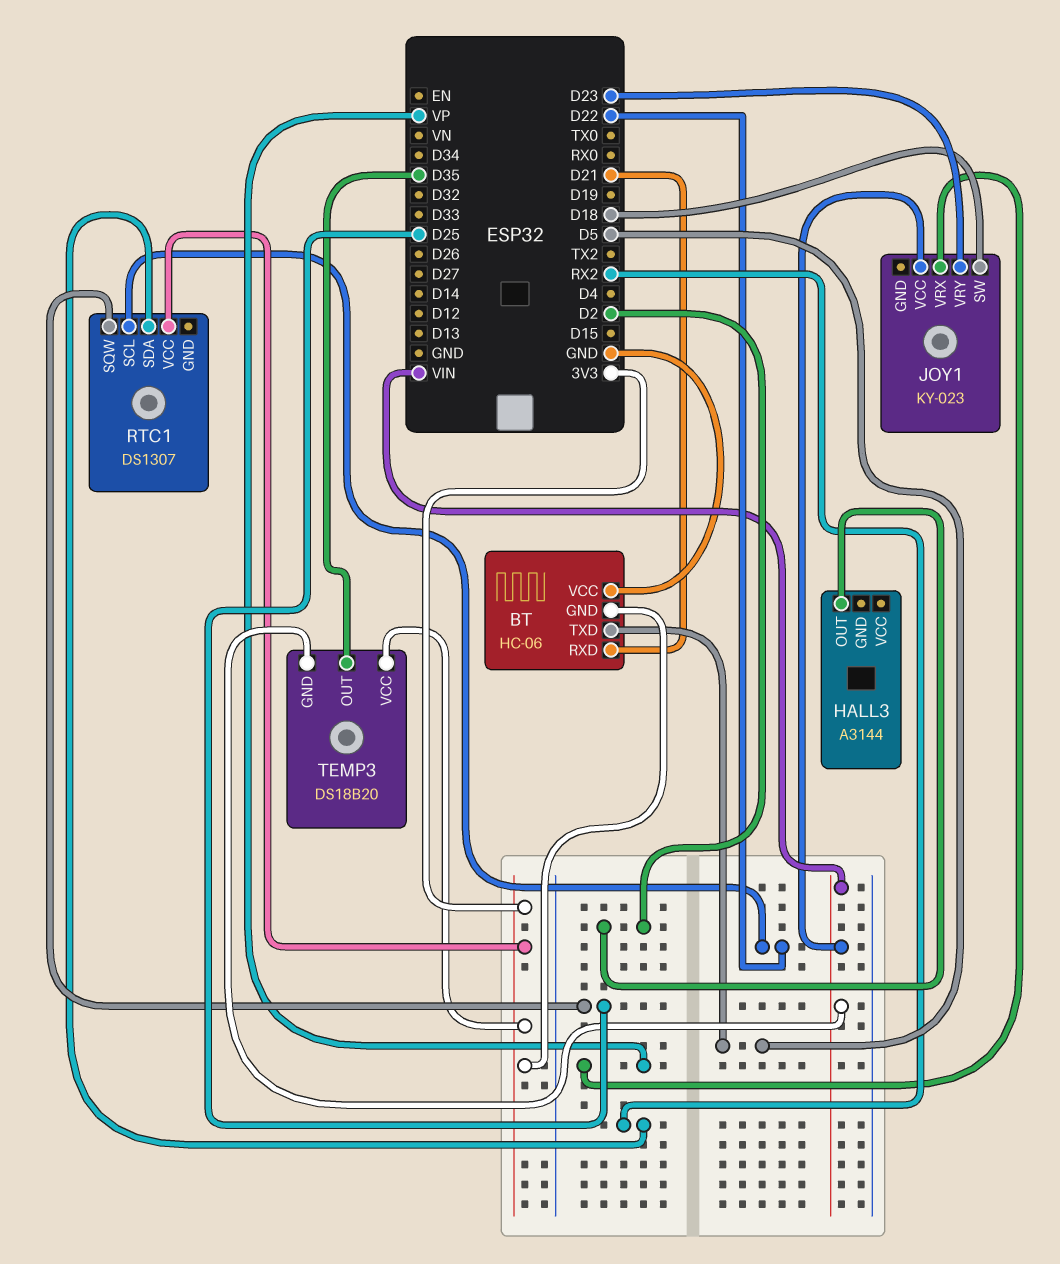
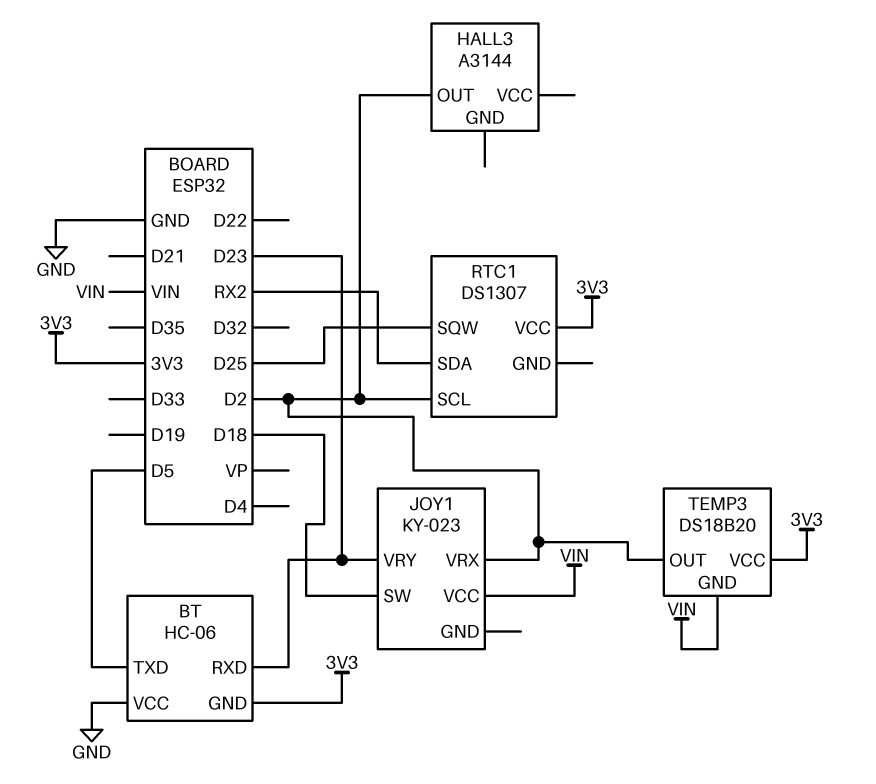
BT pin RXD: D21 -> D23
JOY1 pin VRX: VP -> D2
RTC1 pin SCL: D22 -> D2
TEMP3 pin OUT: D35 -> D2

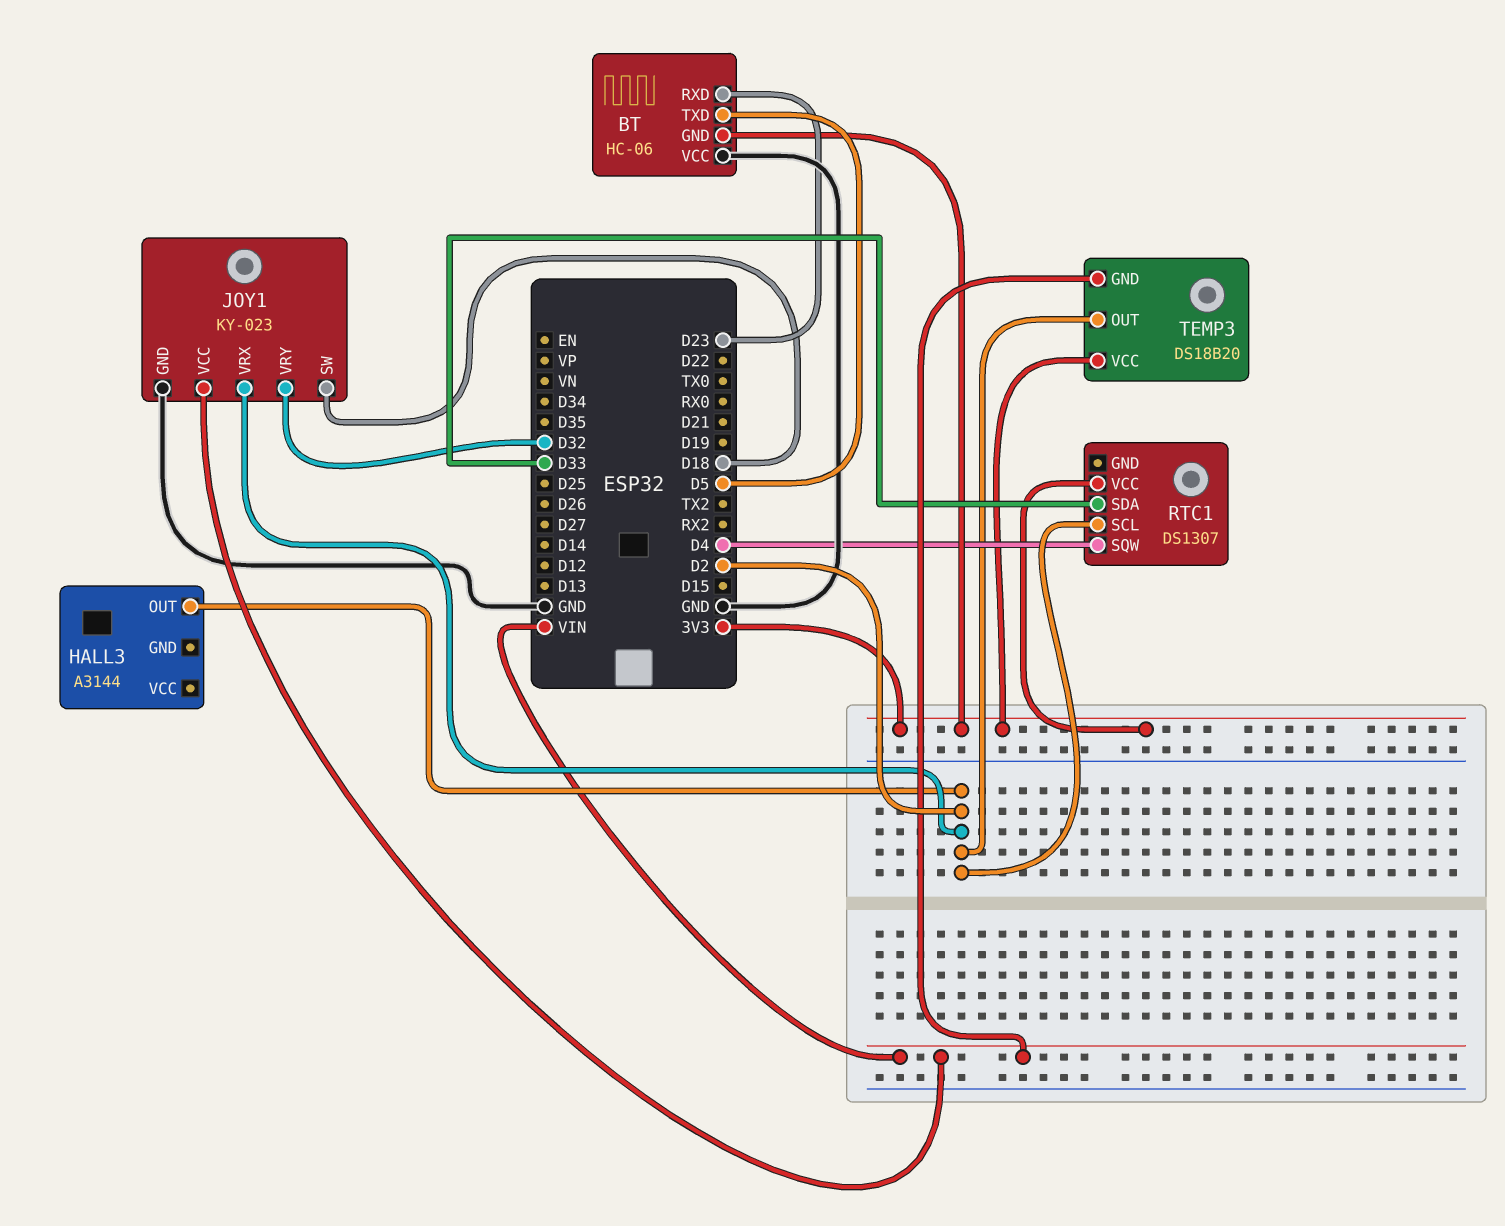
JOY1 pin GND: none -> GND
JOY1 pin VRY: D23 -> D32
RTC1 pin SDA: RX2 -> D33
RTC1 pin SQW: D25 -> D4

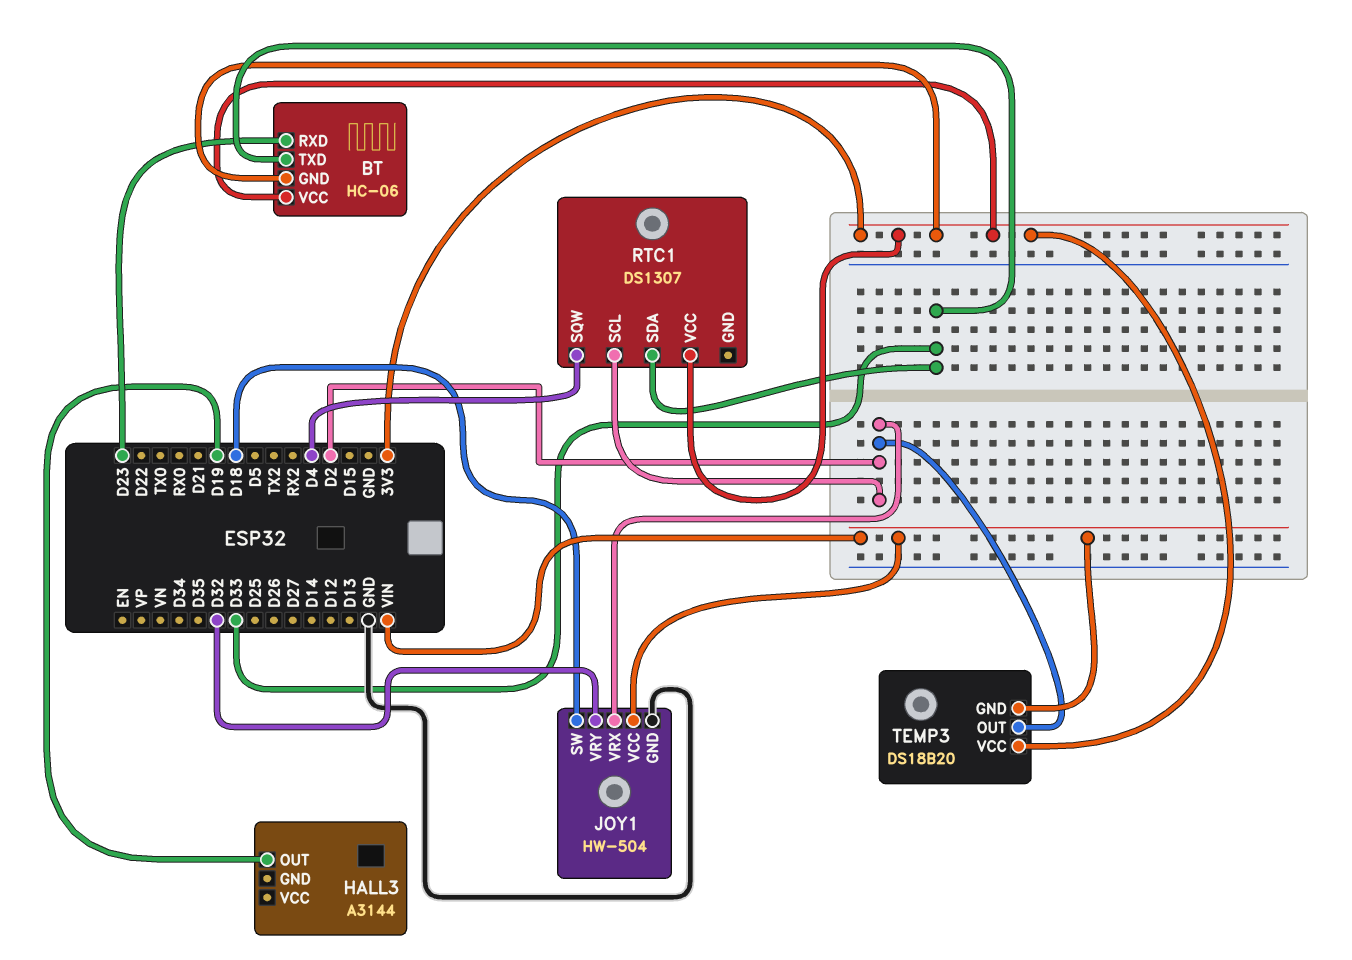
BT pin TXD: D5 -> D33
BT pin VCC: GND -> 3V3
HALL3 pin OUT: D2 -> D19
JOY1: KY-023 -> HW-504

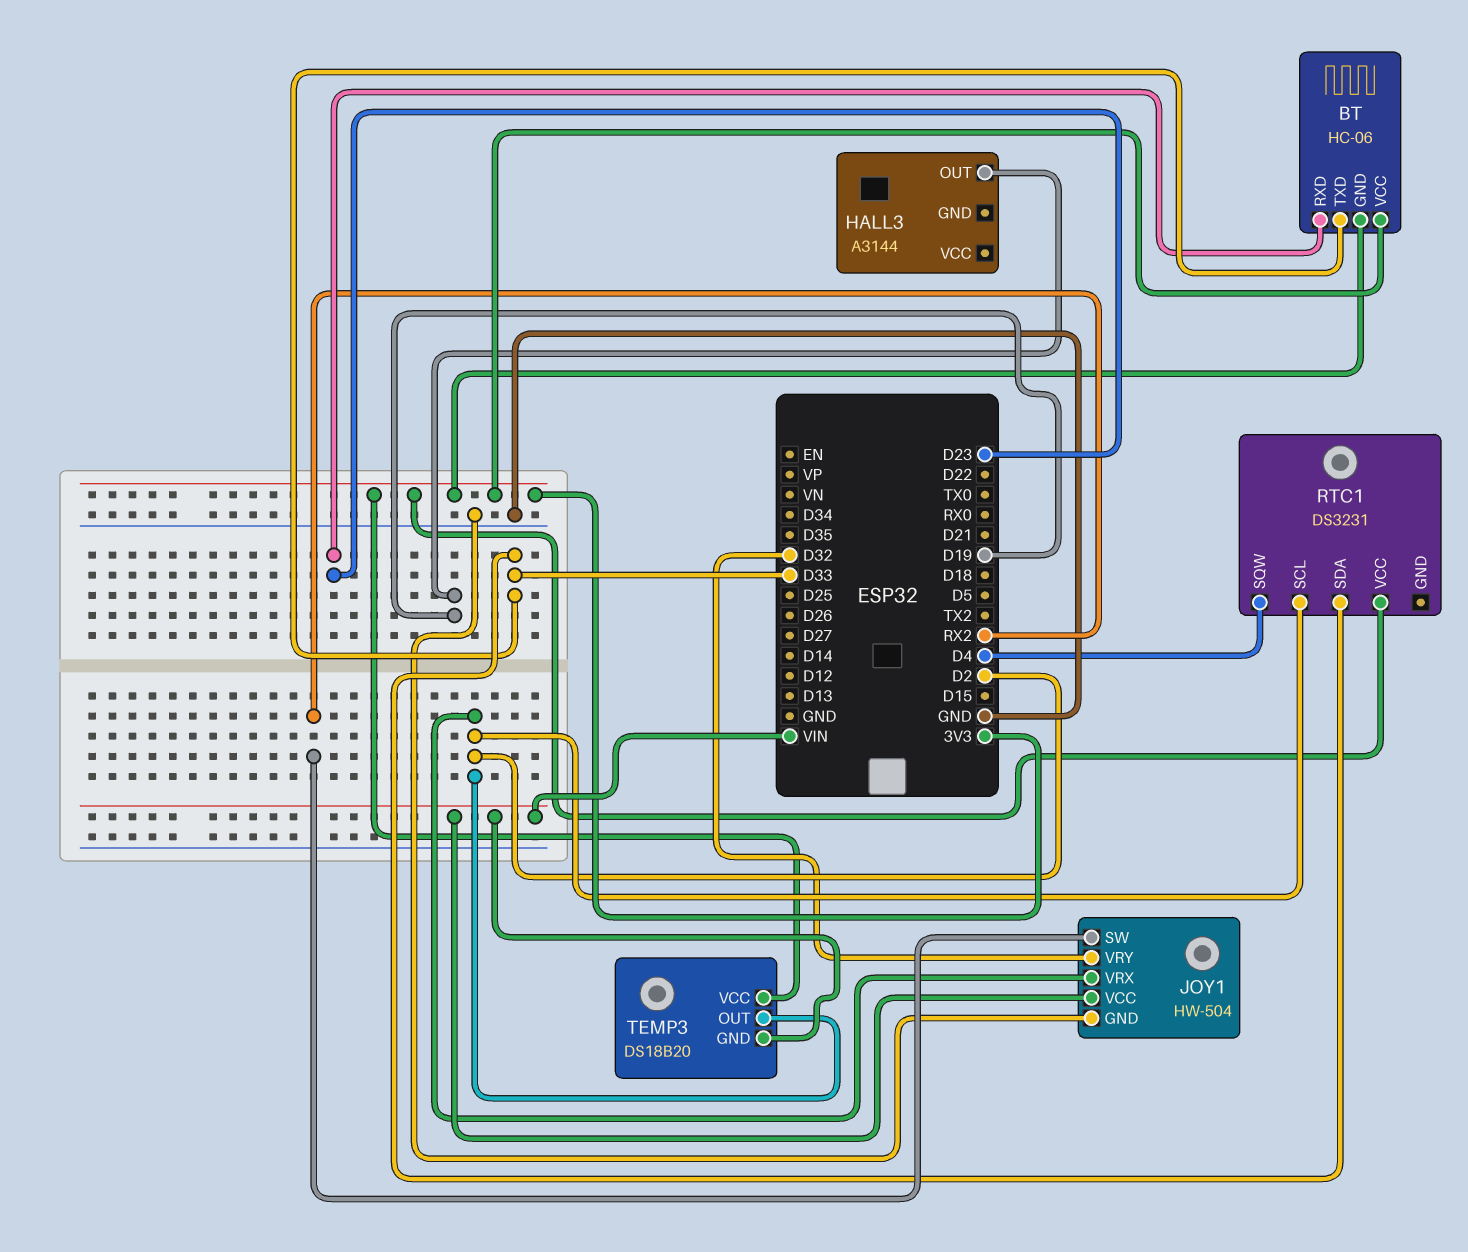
JOY1 pin SW: D18 -> RX2
RTC1: DS1307 -> DS3231

